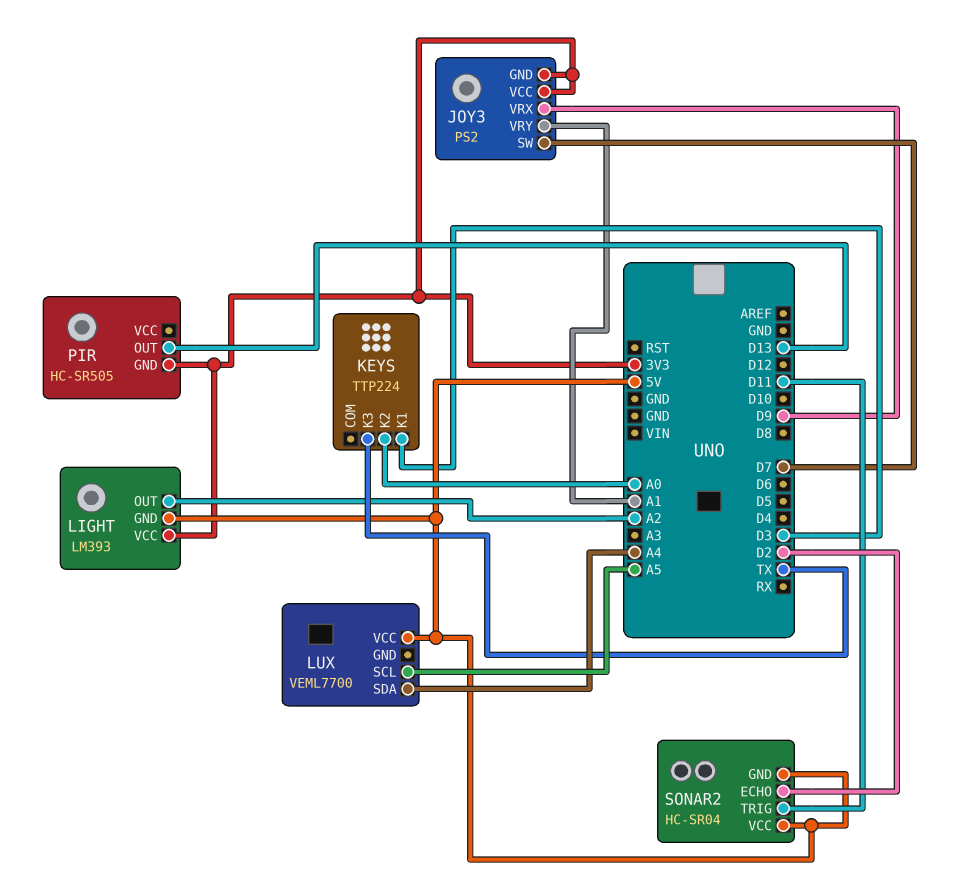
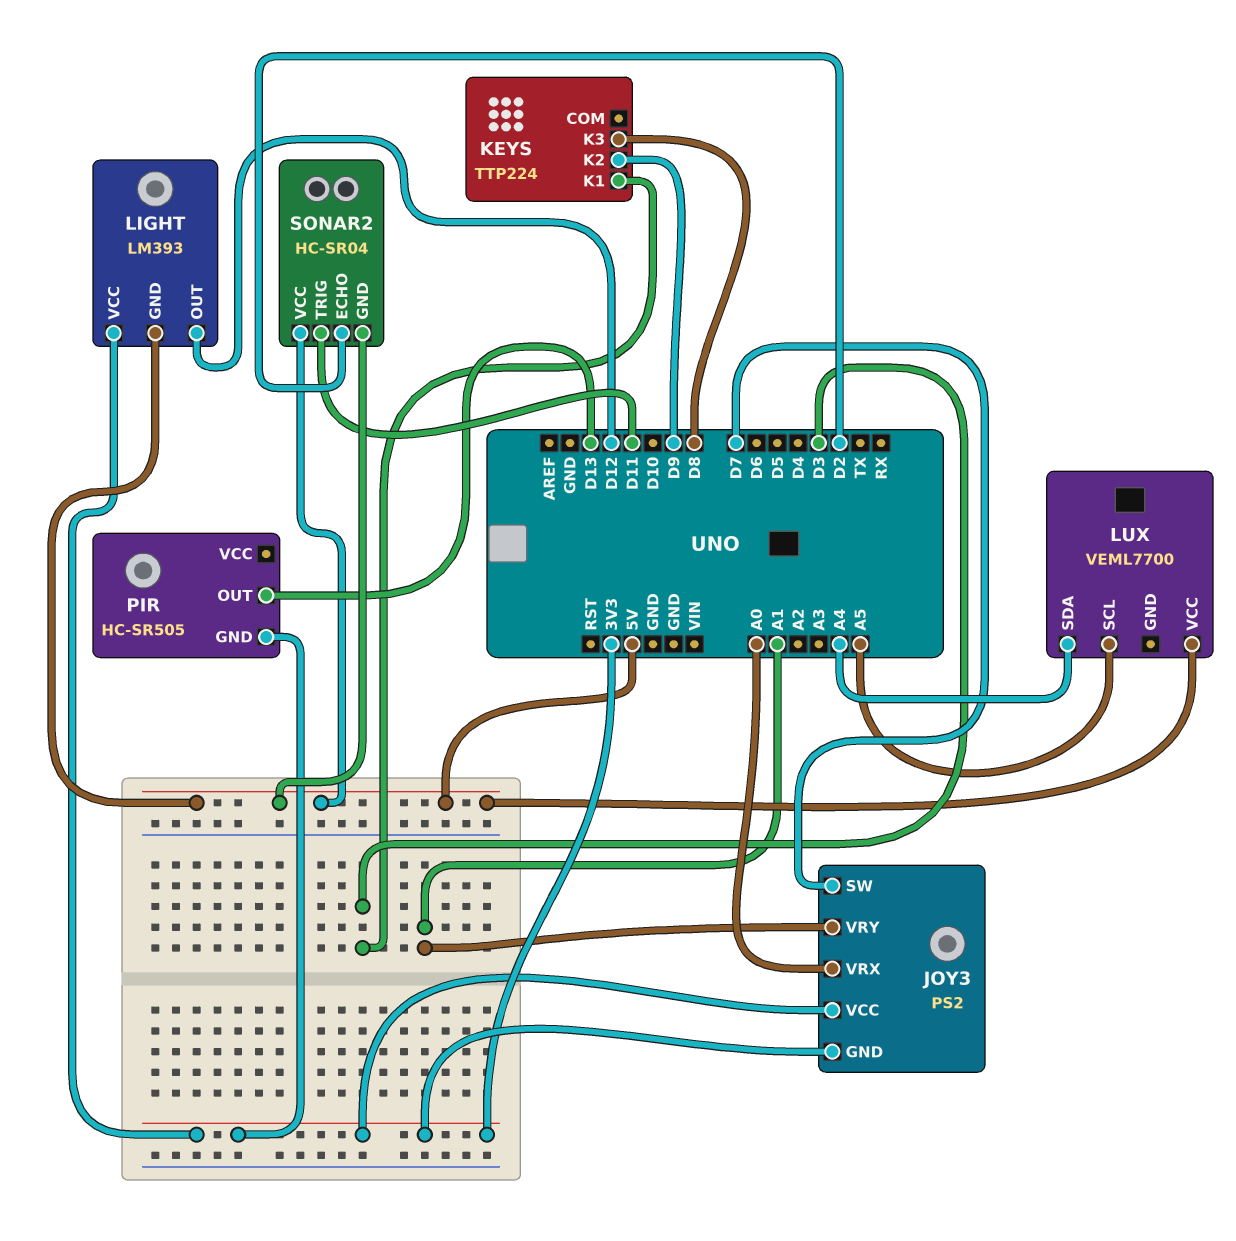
JOY3 pin VRX: D9 -> A0
KEYS pin K2: A0 -> D9
KEYS pin K3: TX -> D8
LIGHT pin OUT: A2 -> D12

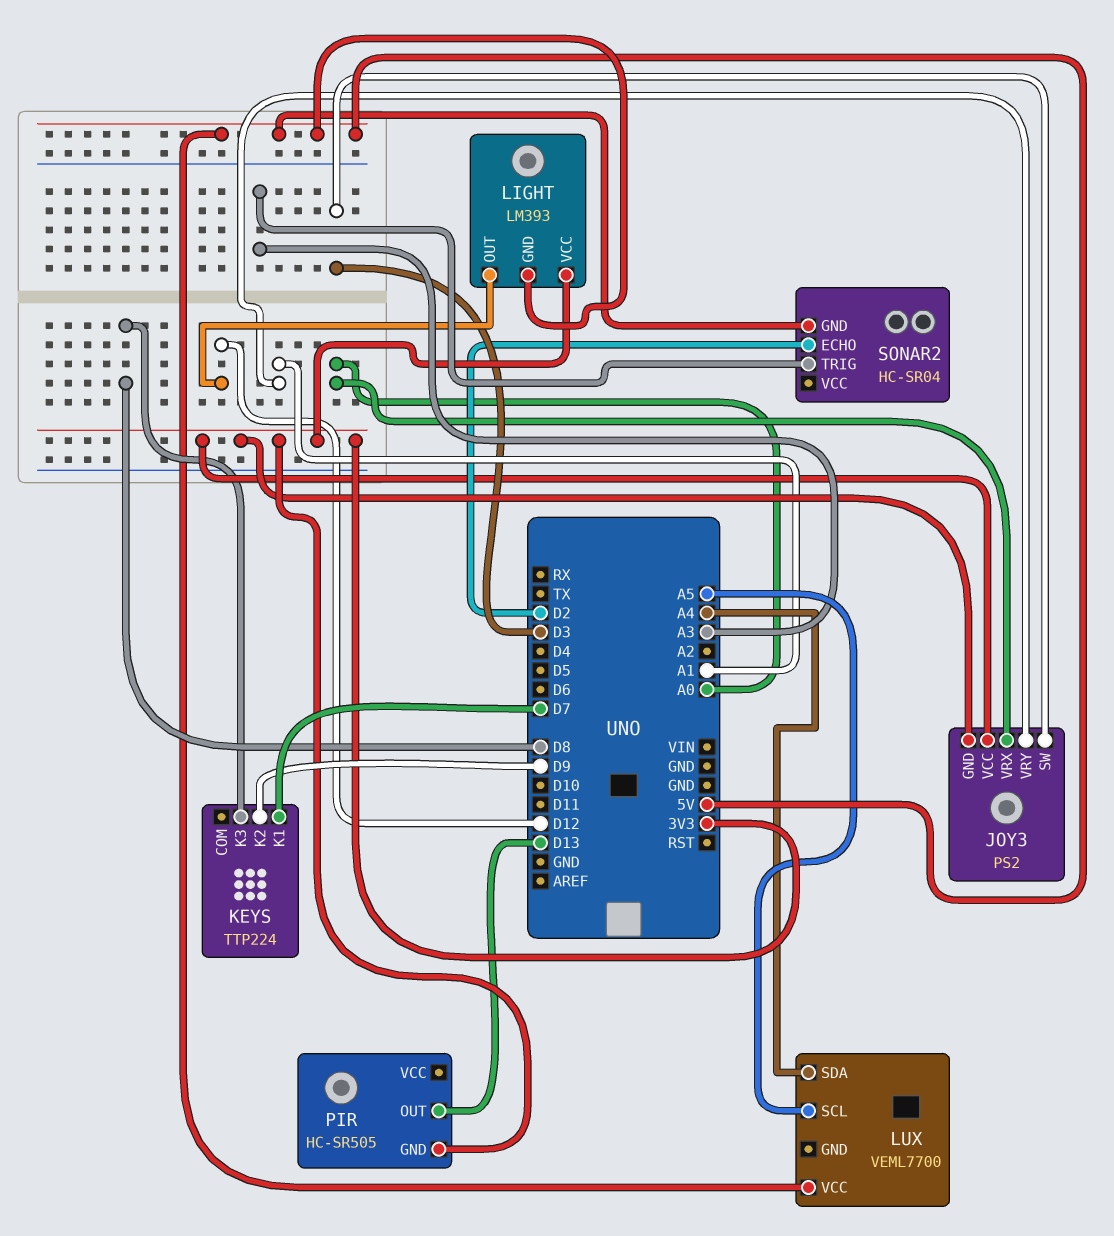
JOY3 pin SW: D7 -> D3
KEYS pin K1: D3 -> D7
SONAR2 pin TRIG: D11 -> A3
SONAR2 pin VCC: 5V -> none

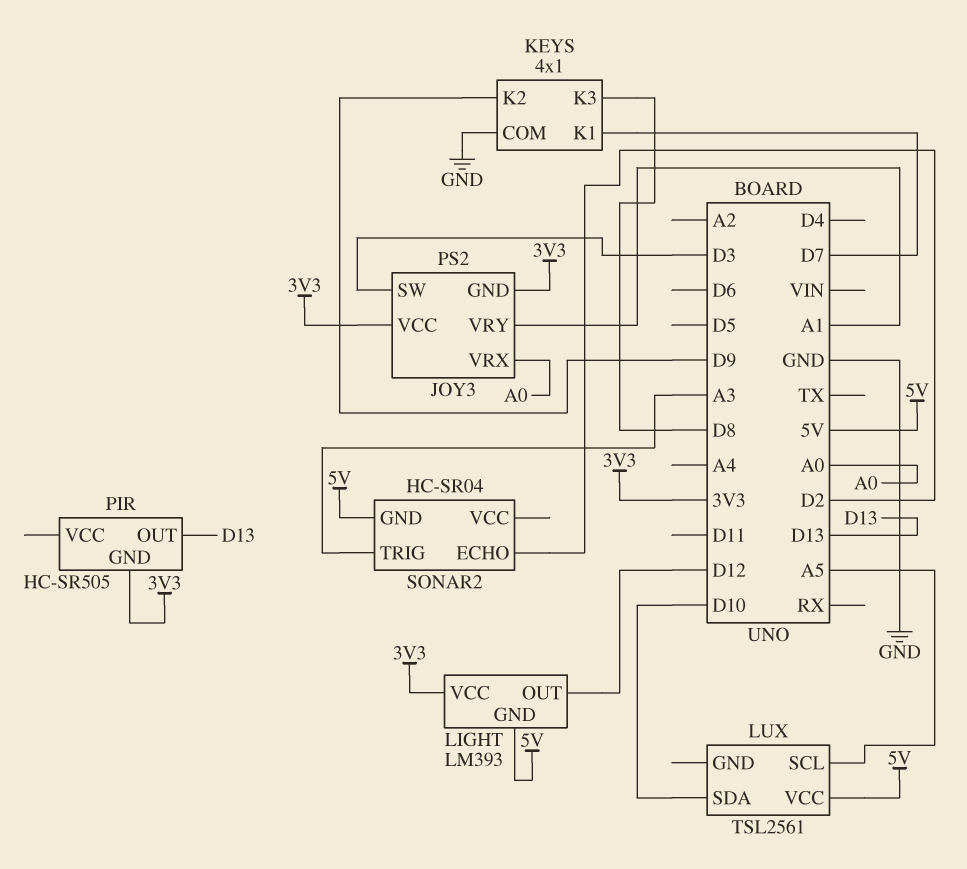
KEYS: TTP224 -> 4x1
KEYS pin COM: none -> GND
LUX: VEML7700 -> TSL2561
LUX pin SDA: A4 -> D10

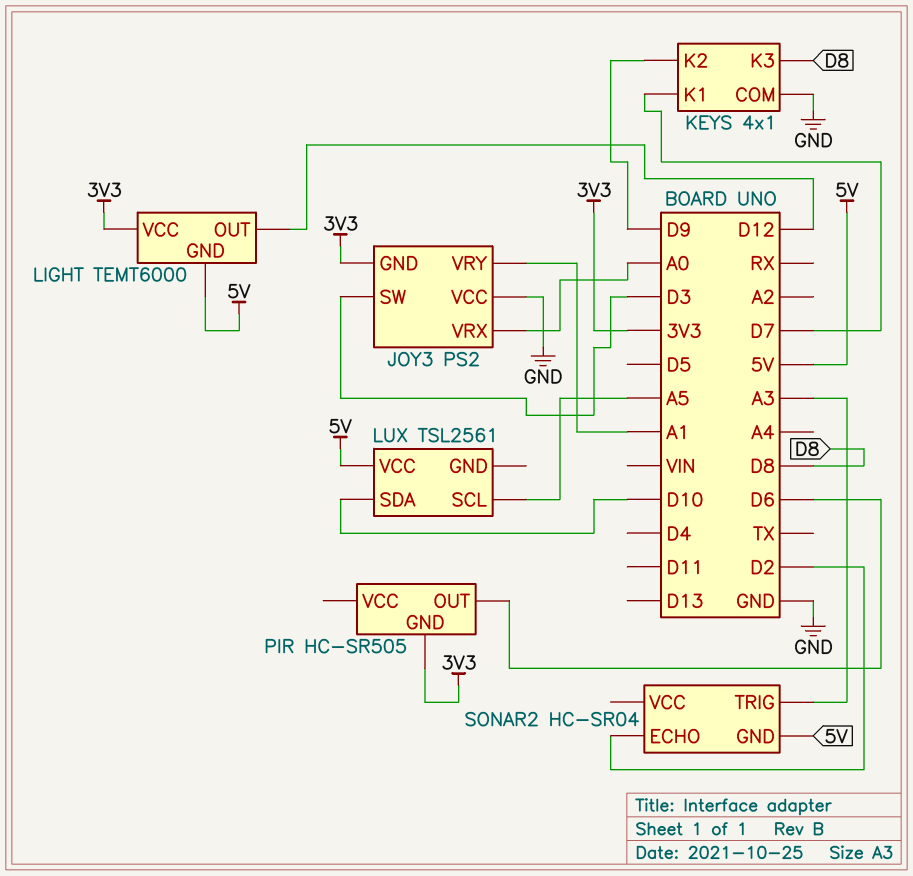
JOY3 pin VCC: 3V3 -> GND
LIGHT: LM393 -> TEMT6000
PIR pin OUT: D13 -> D6

